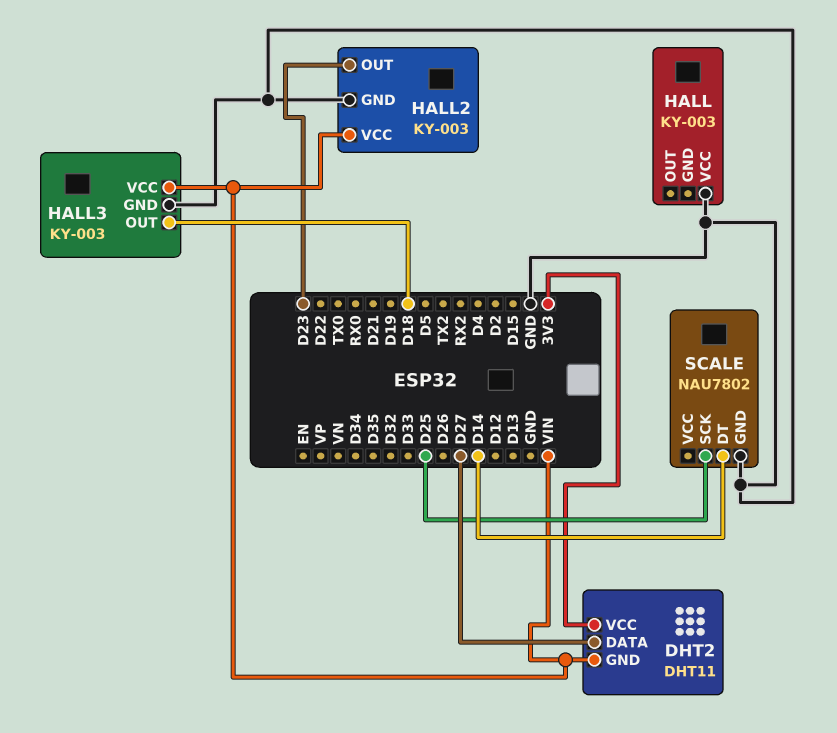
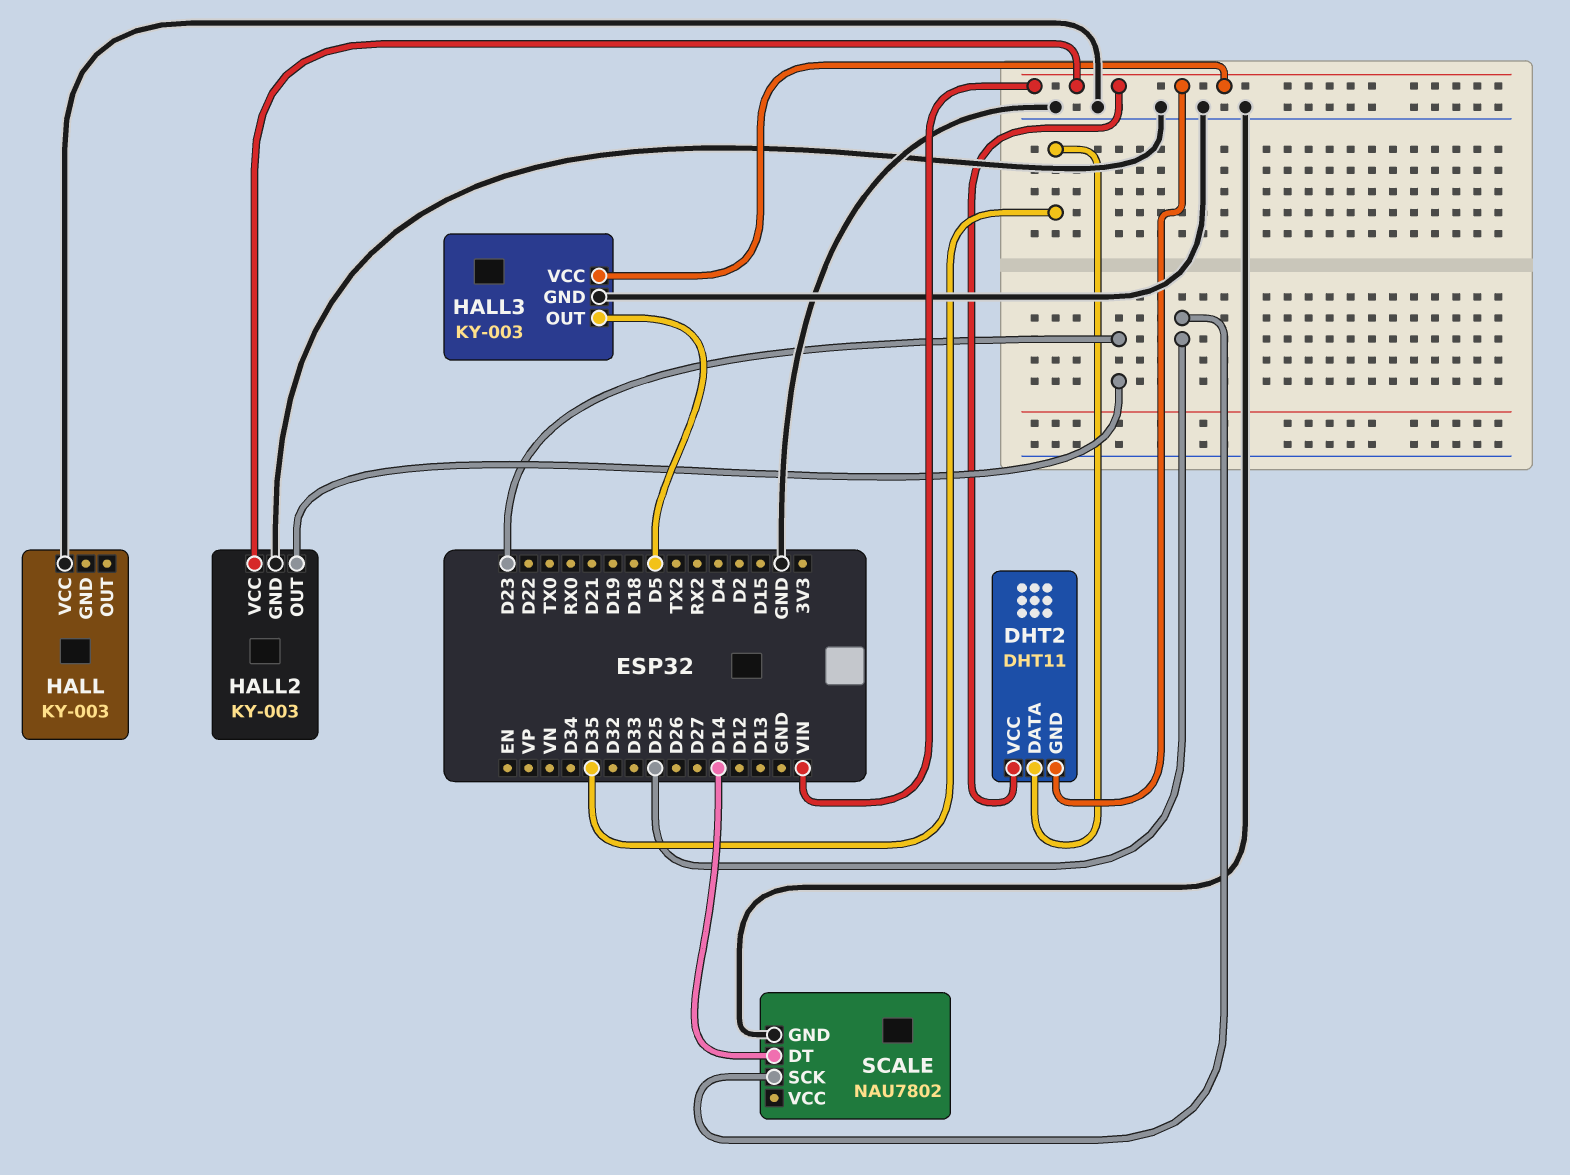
DHT2 pin DATA: D27 -> D35
DHT2 pin VCC: 3V3 -> VIN
HALL3 pin OUT: D18 -> D5

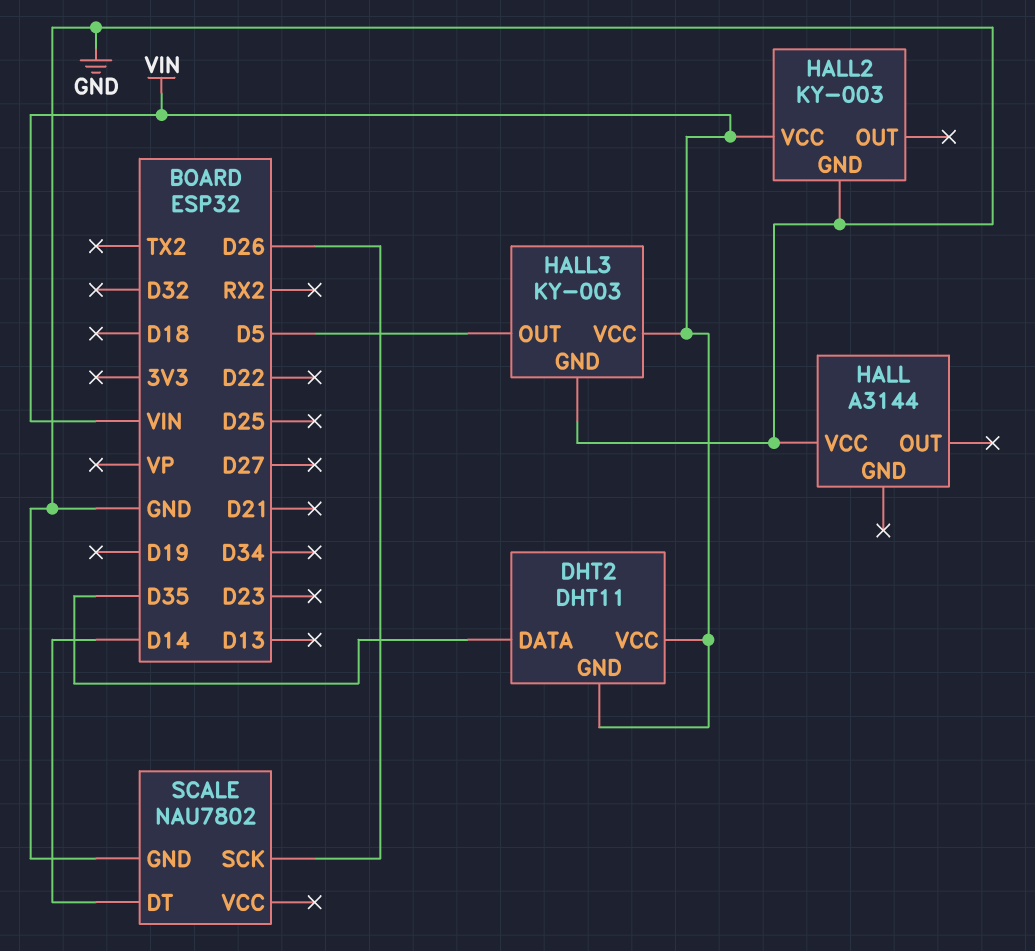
HALL: KY-003 -> A3144
HALL2 pin OUT: D23 -> none
SCALE pin SCK: D25 -> D26

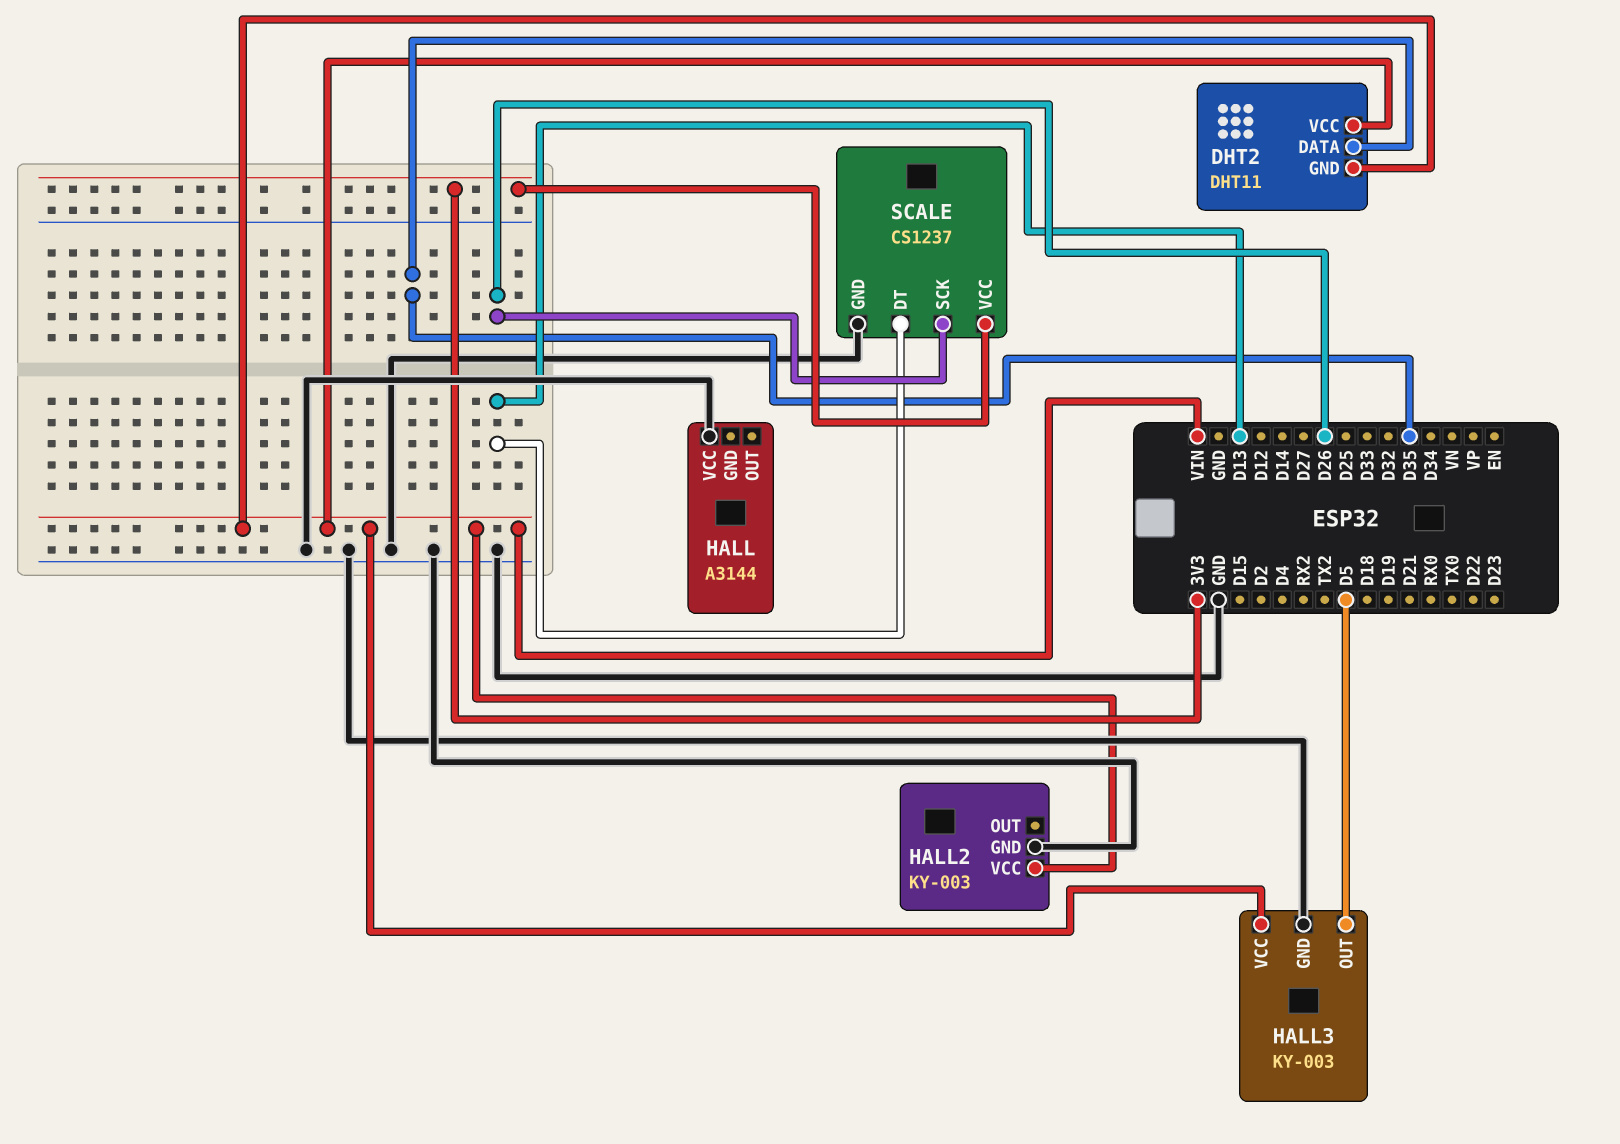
SCALE: NAU7802 -> CS1237
SCALE pin DT: D14 -> D13
SCALE pin VCC: none -> 3V3

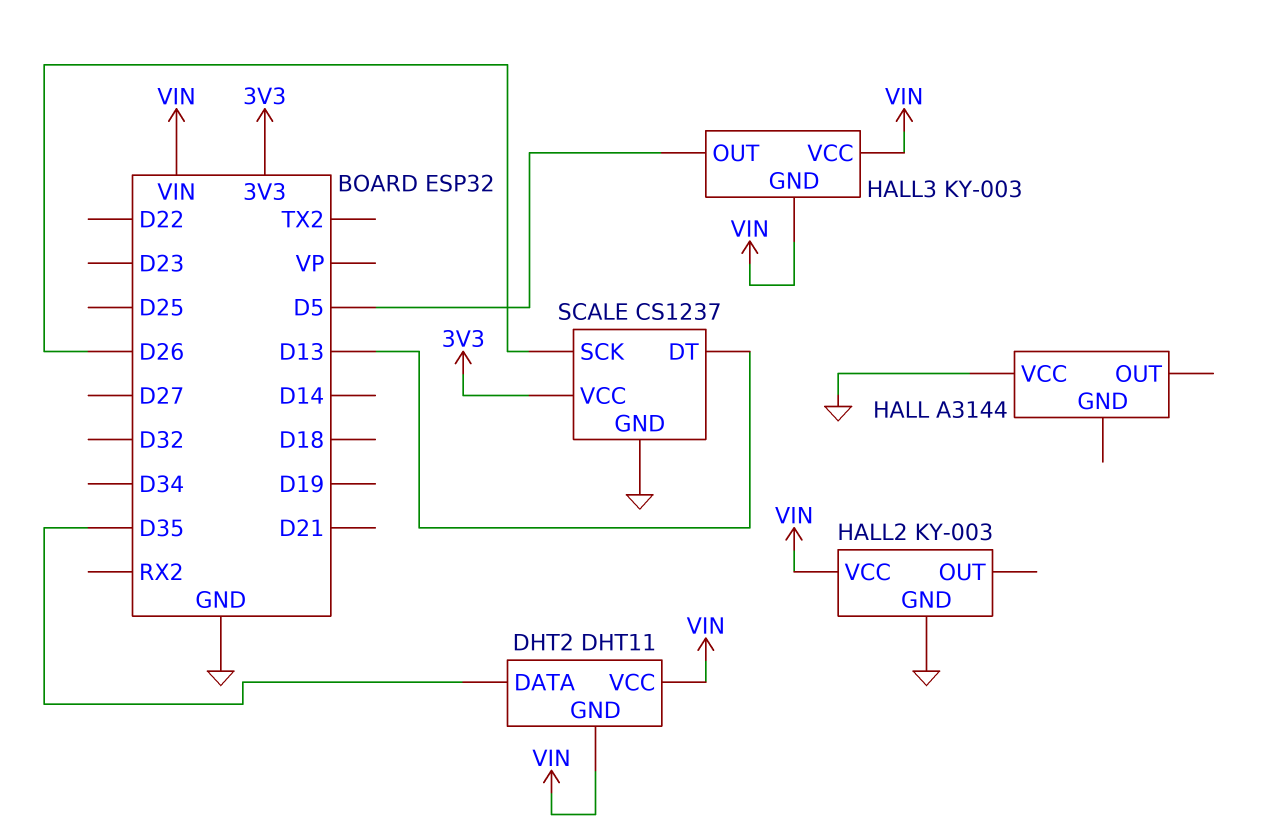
HALL3 pin GND: GND -> VIN

